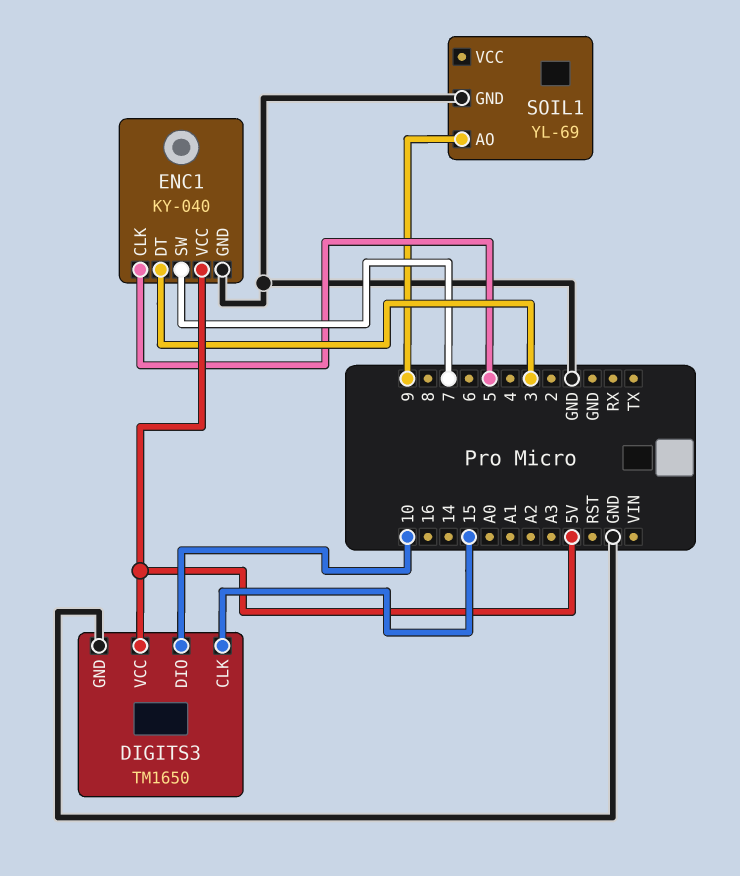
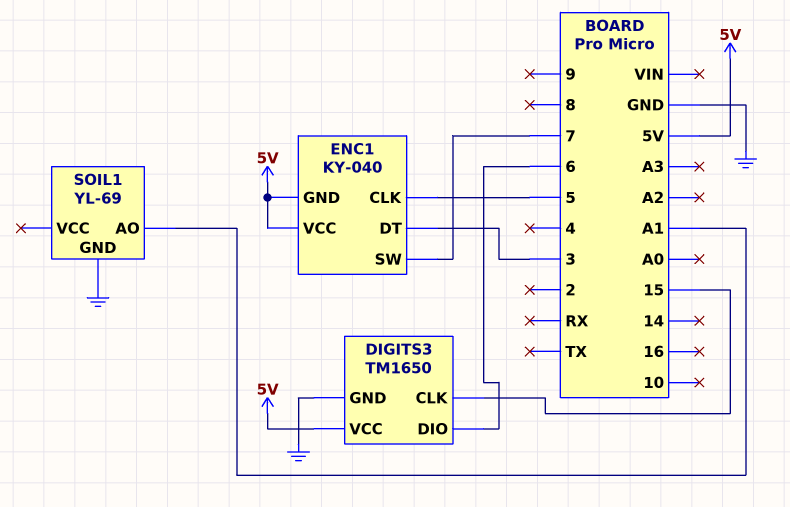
DIGITS3 pin DIO: 10 -> 6
ENC1 pin GND: GND -> 5V
SOIL1 pin AO: 9 -> A1

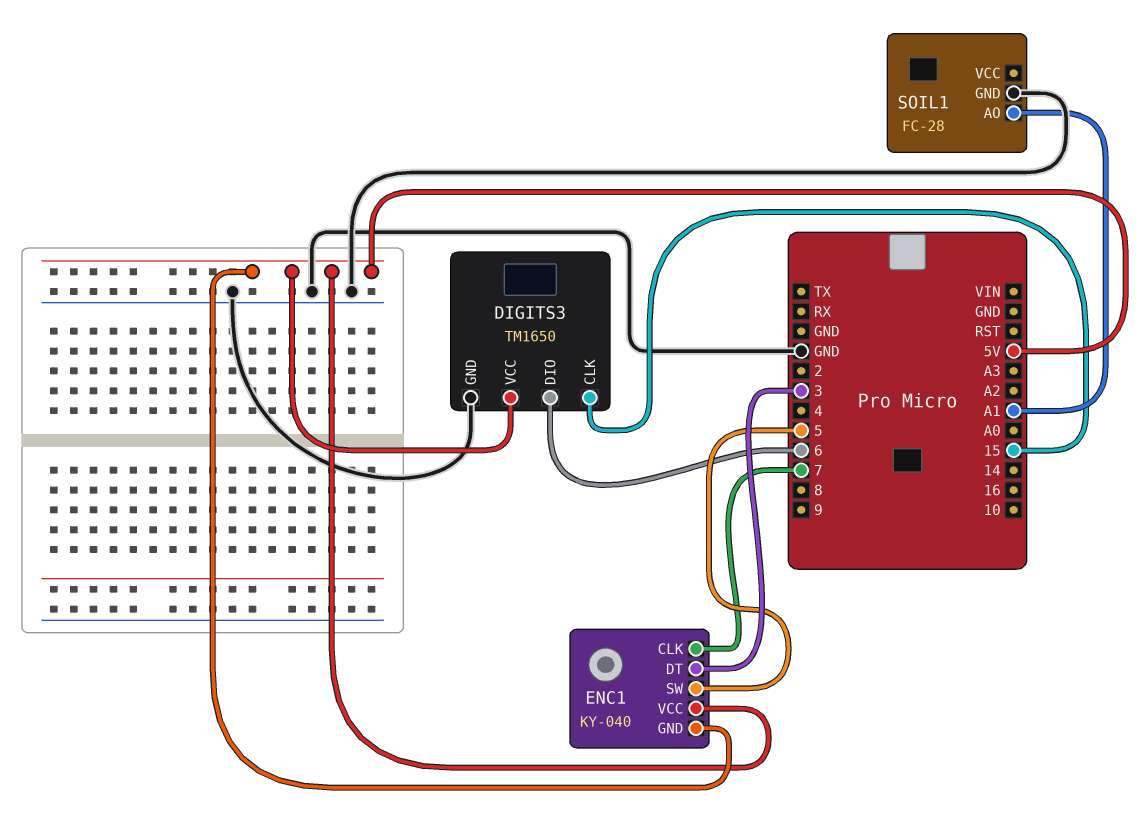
ENC1 pin CLK: 5 -> 7
ENC1 pin SW: 7 -> 5
SOIL1: YL-69 -> FC-28

